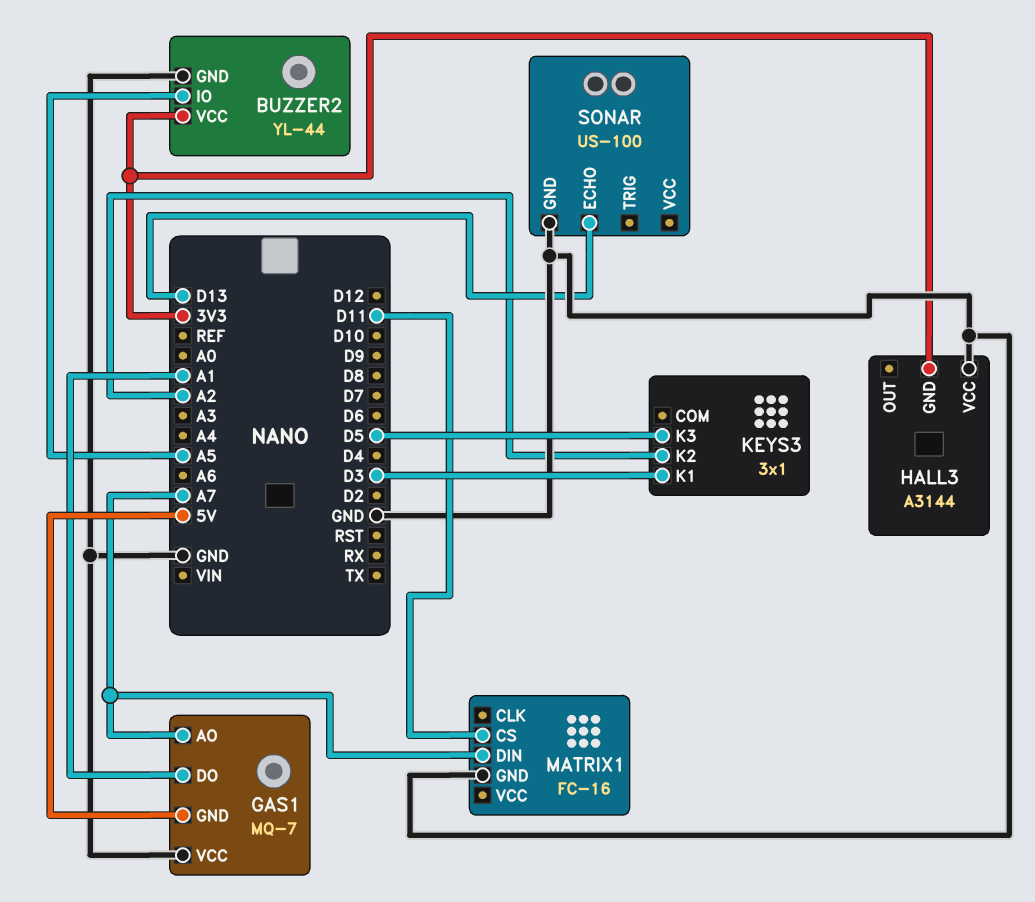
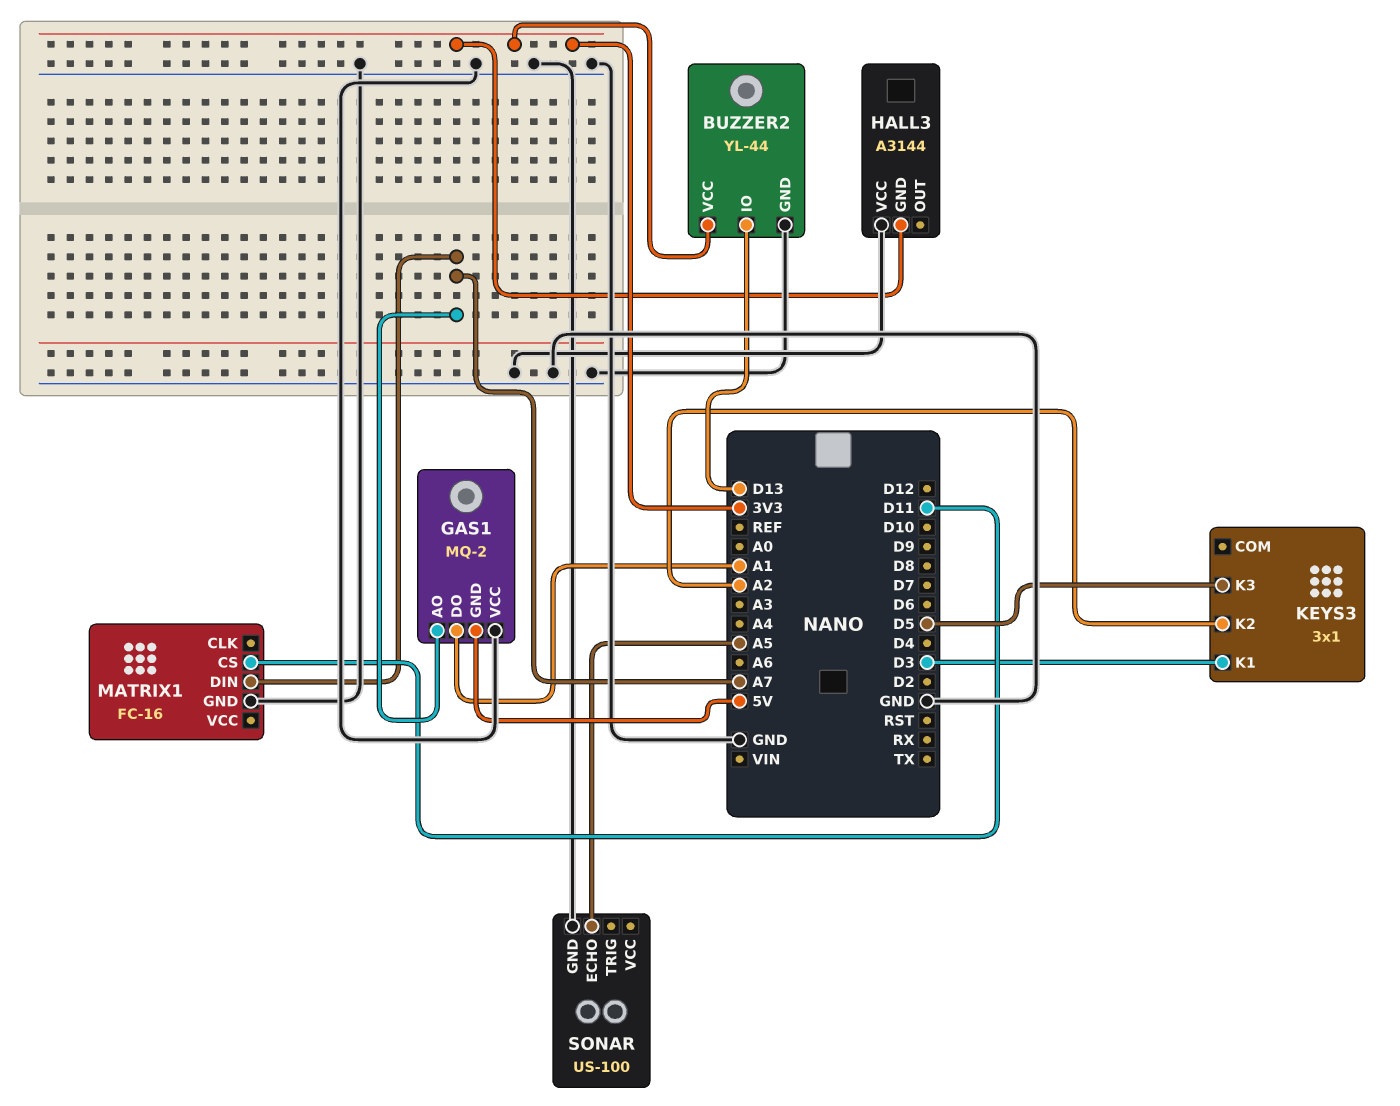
BUZZER2 pin IO: A5 -> D13
GAS1: MQ-7 -> MQ-2
SONAR pin ECHO: D13 -> A5

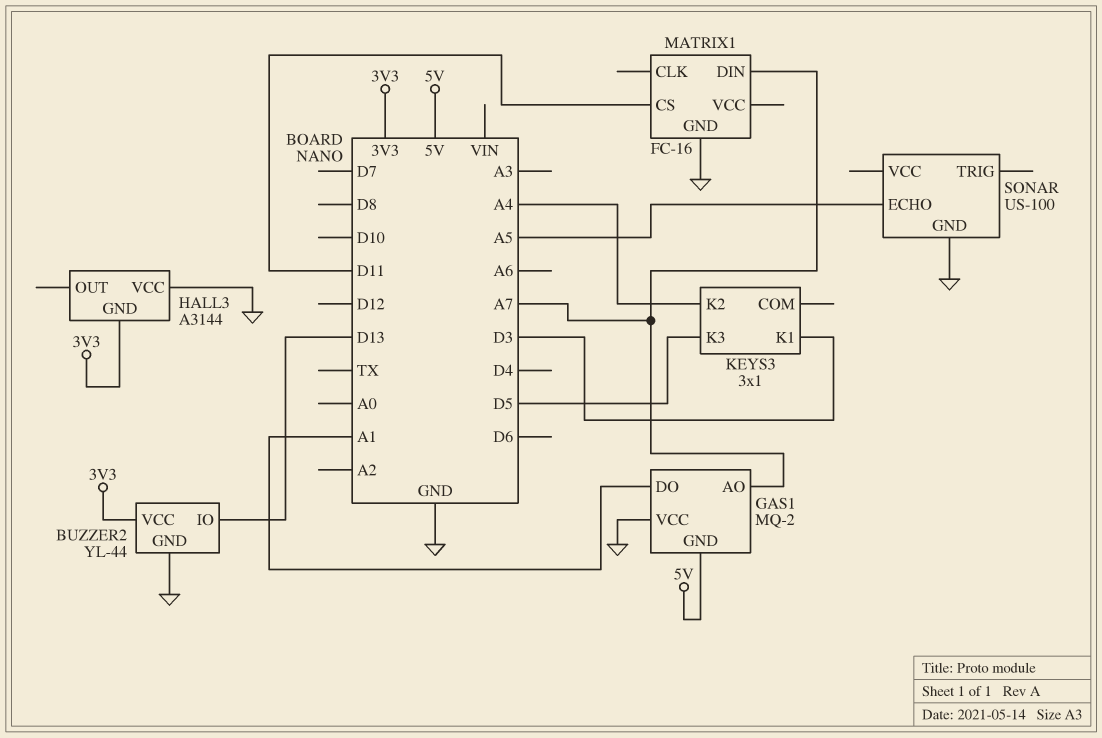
KEYS3 pin K2: A2 -> A4

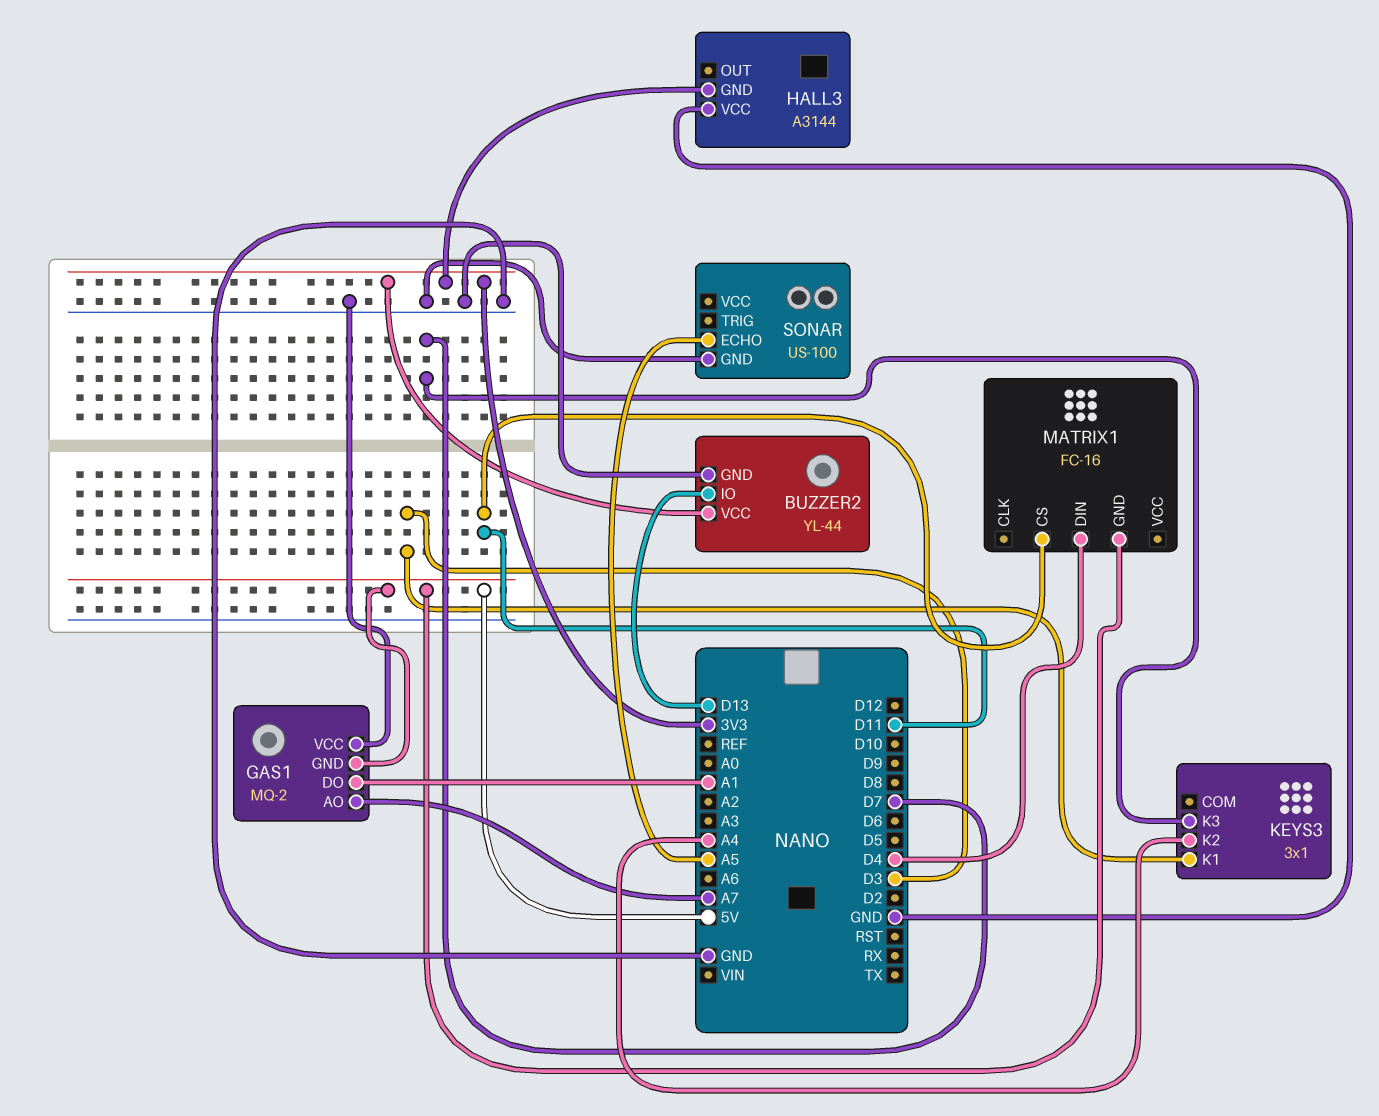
KEYS3 pin K3: D5 -> D7
MATRIX1 pin DIN: A7 -> D4
MATRIX1 pin GND: GND -> 5V

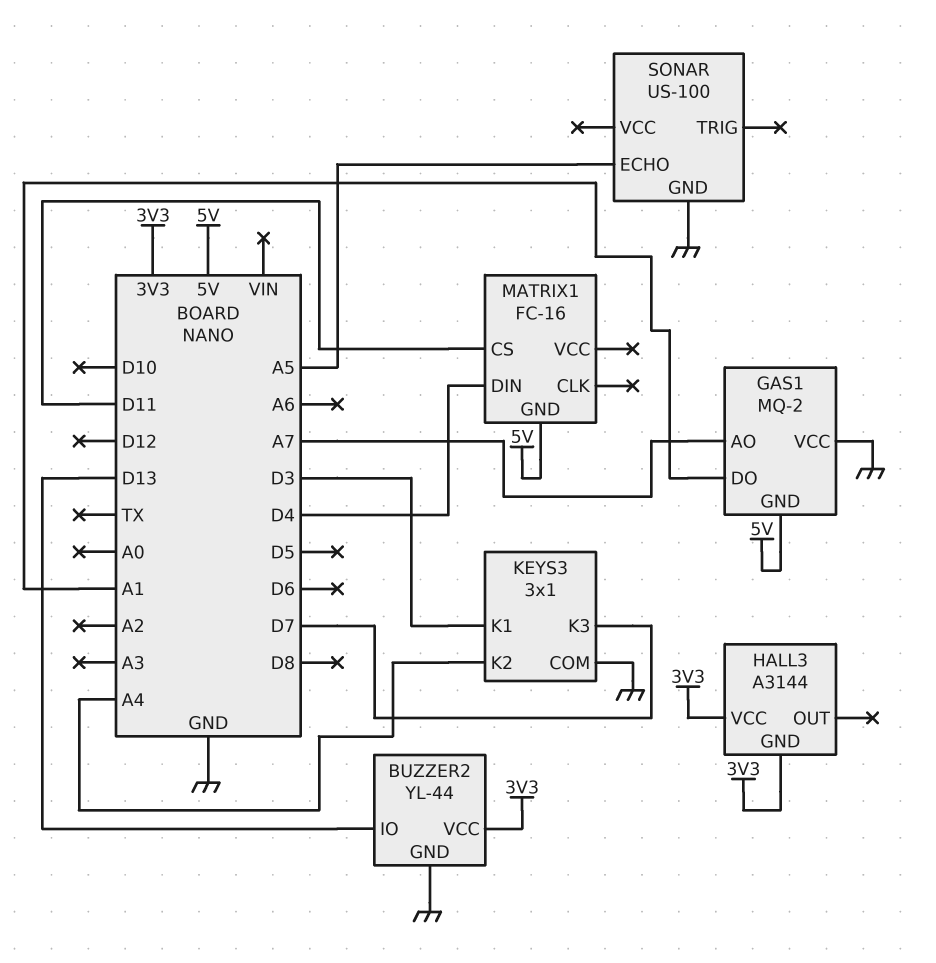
HALL3 pin VCC: GND -> 3V3
KEYS3 pin COM: none -> GND

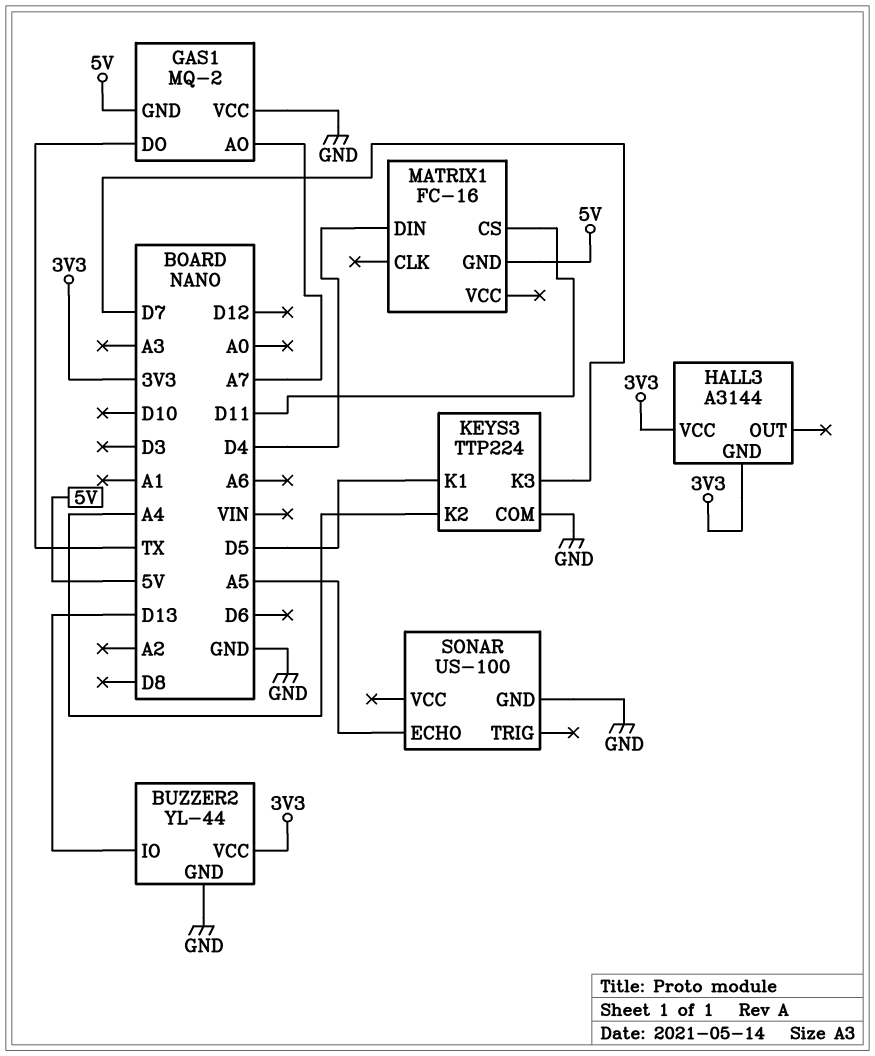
GAS1 pin DO: A1 -> TX
KEYS3: 3x1 -> TTP224
KEYS3 pin K1: D3 -> D5

